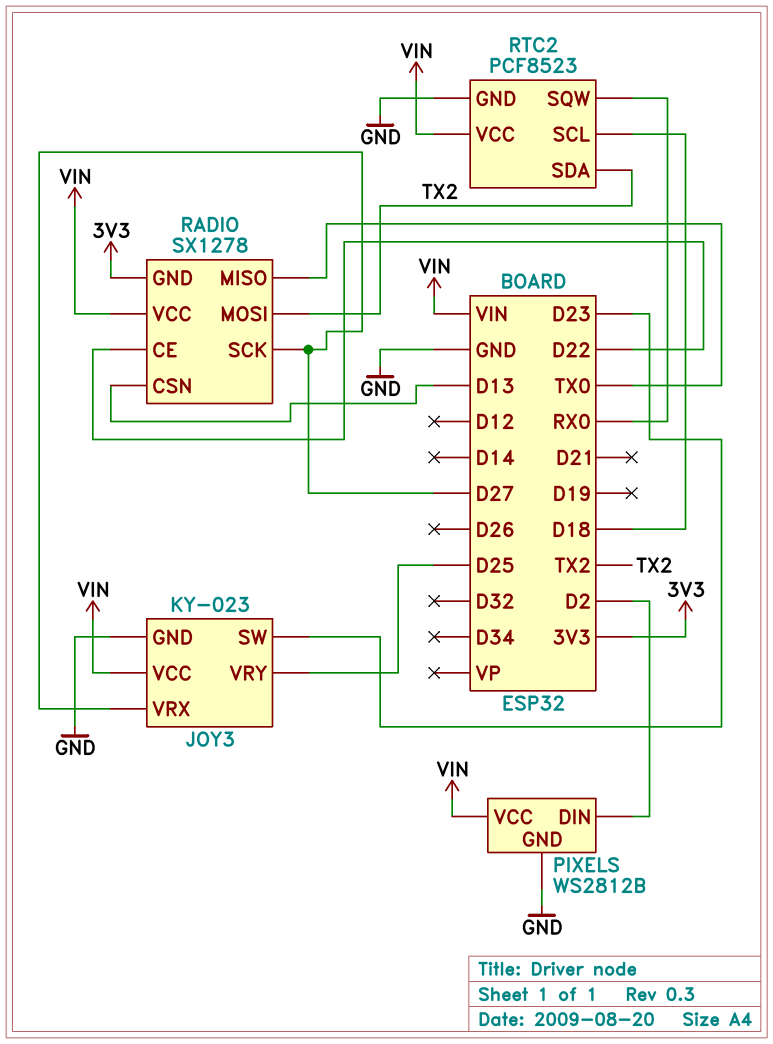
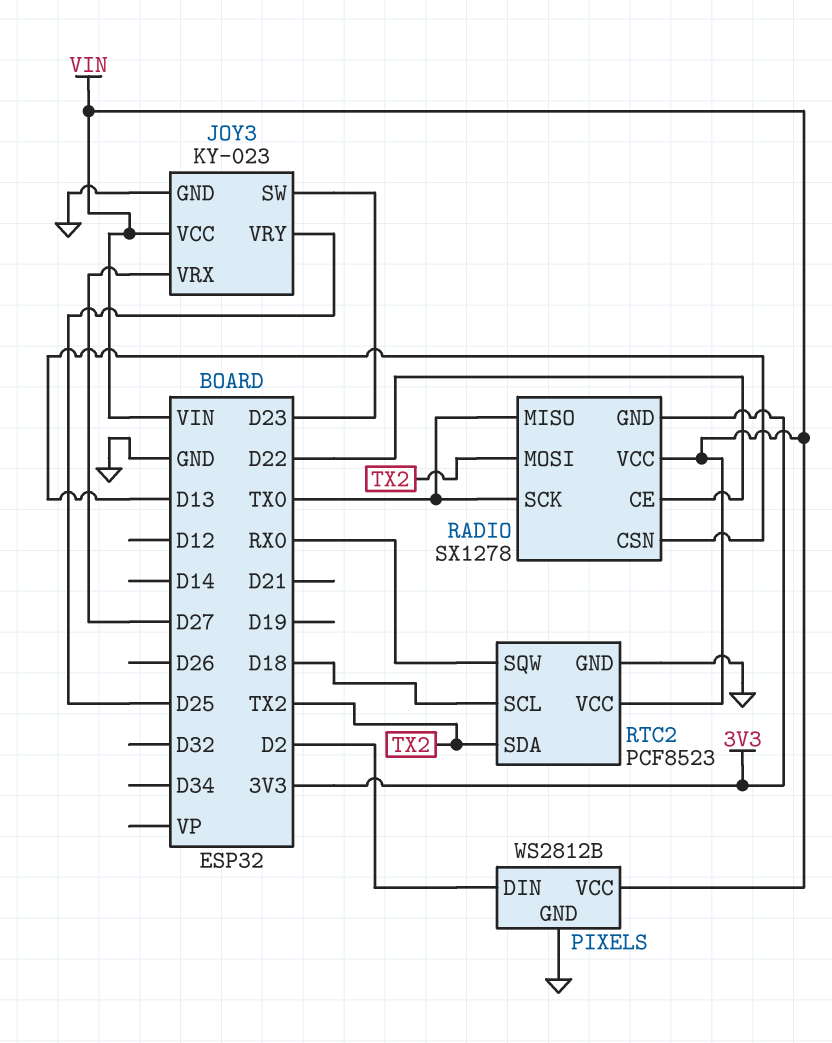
RADIO pin SCK: D27 -> TX0

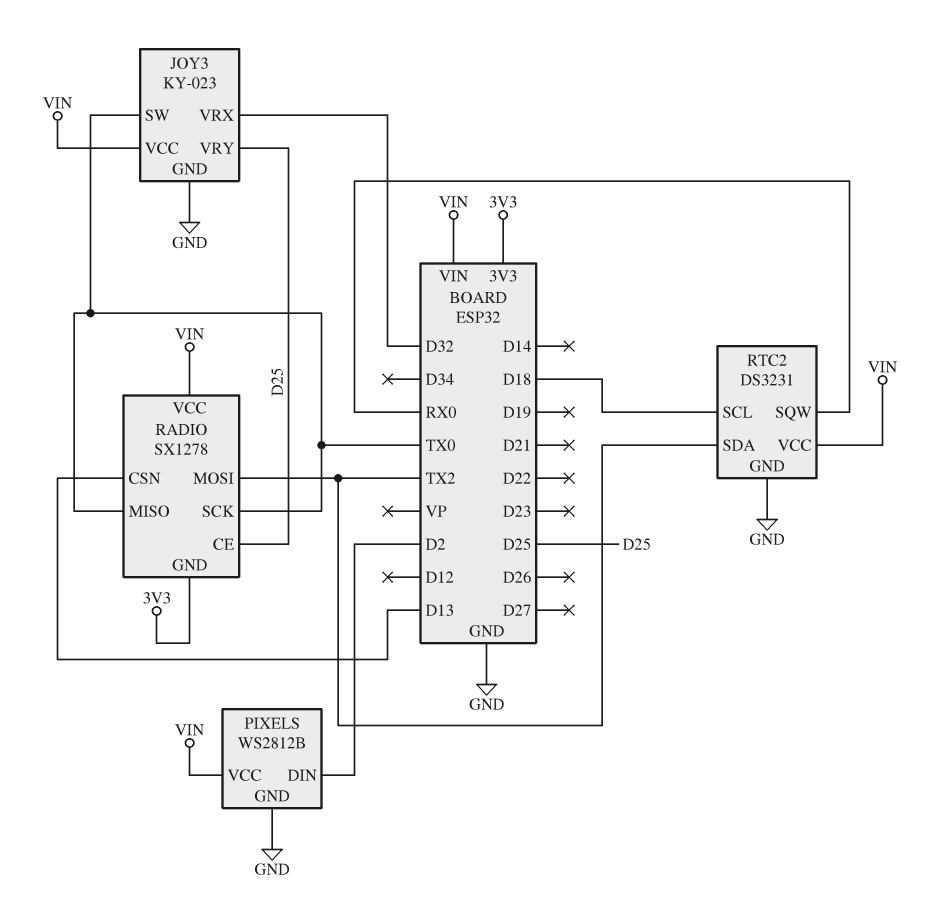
JOY3 pin SW: D23 -> TX0
JOY3 pin VRX: D27 -> D32
RADIO pin CE: D22 -> D25
RTC2: PCF8523 -> DS3231

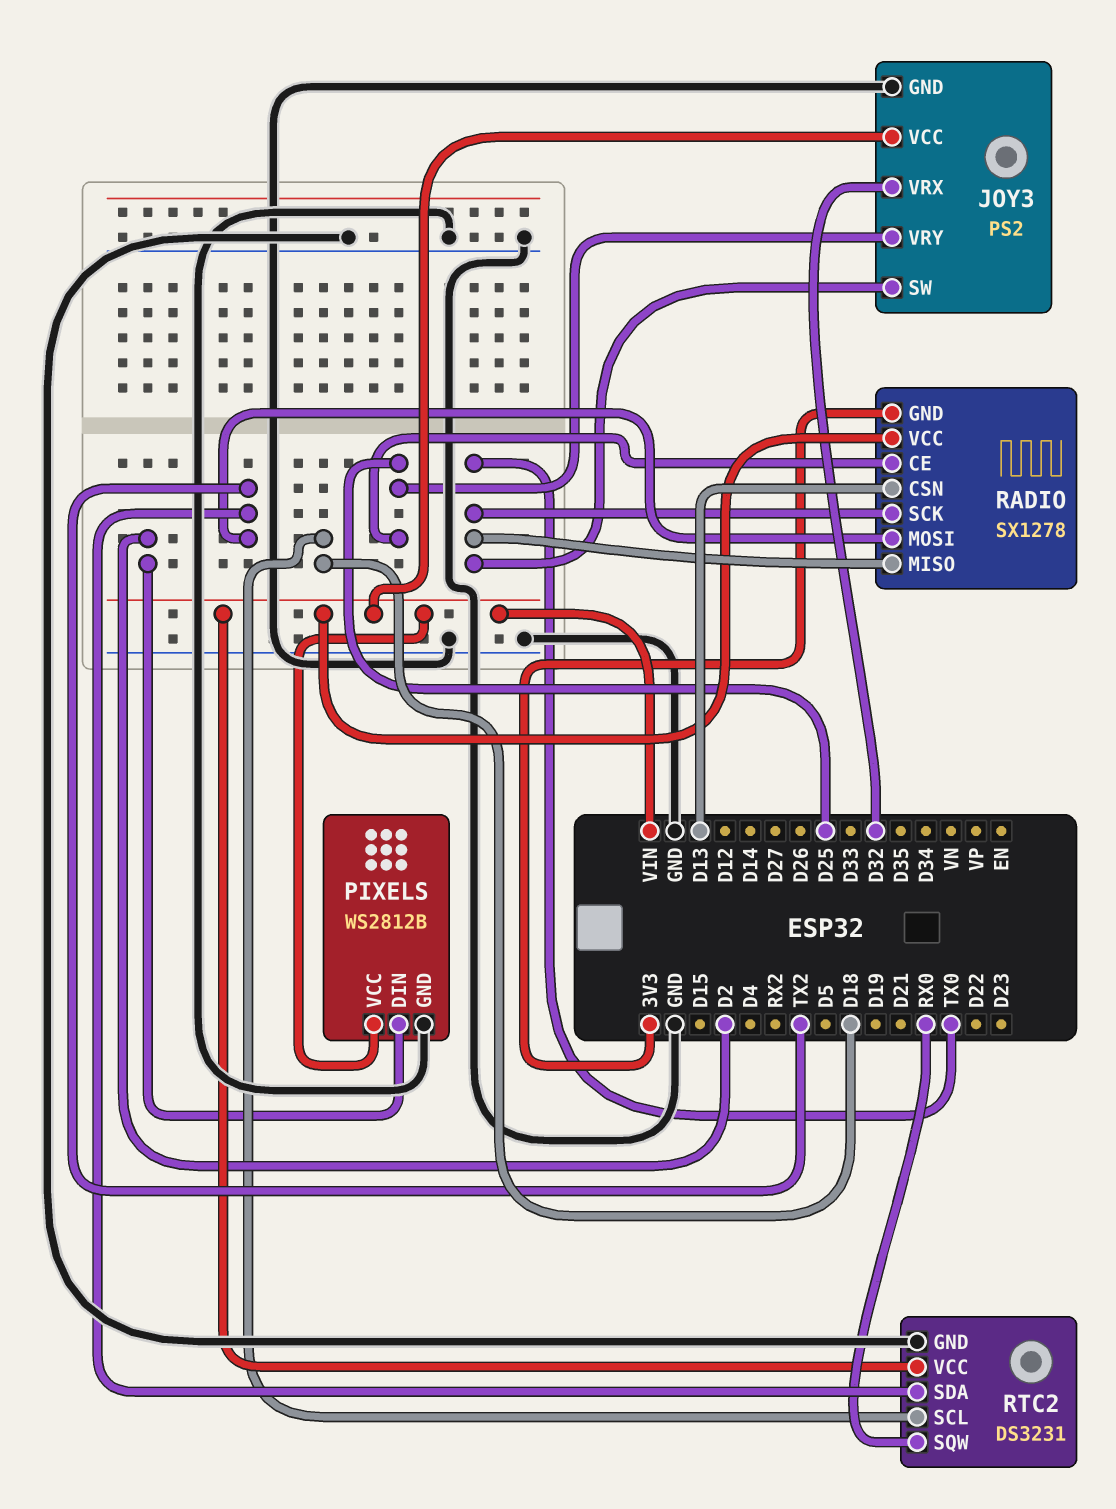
JOY3: KY-023 -> PS2

